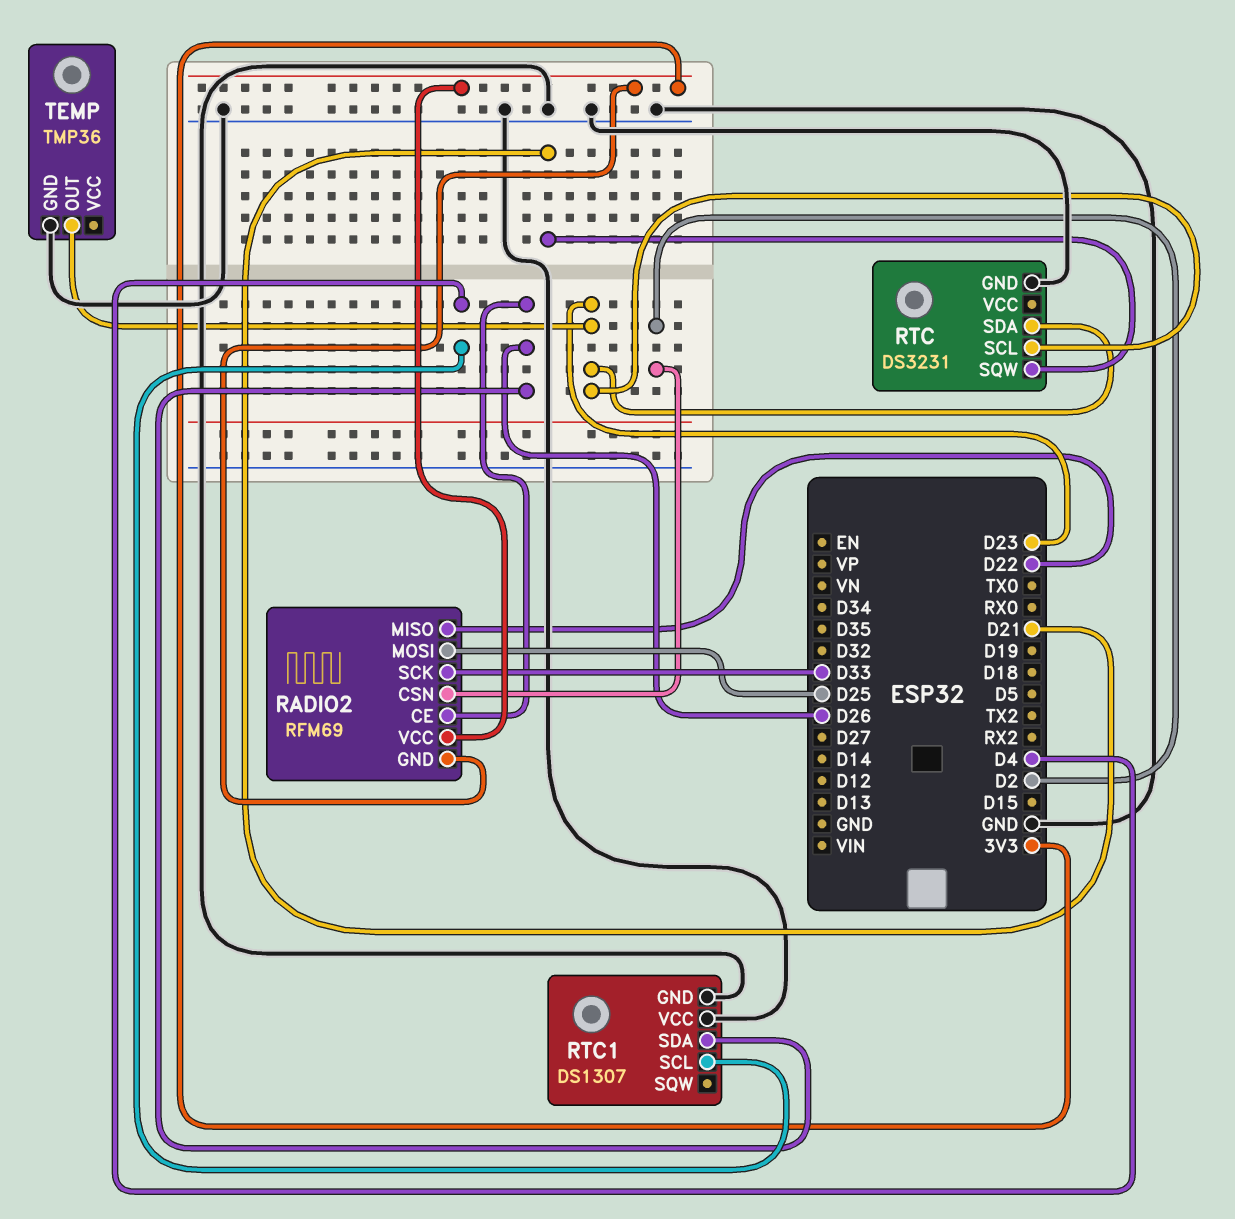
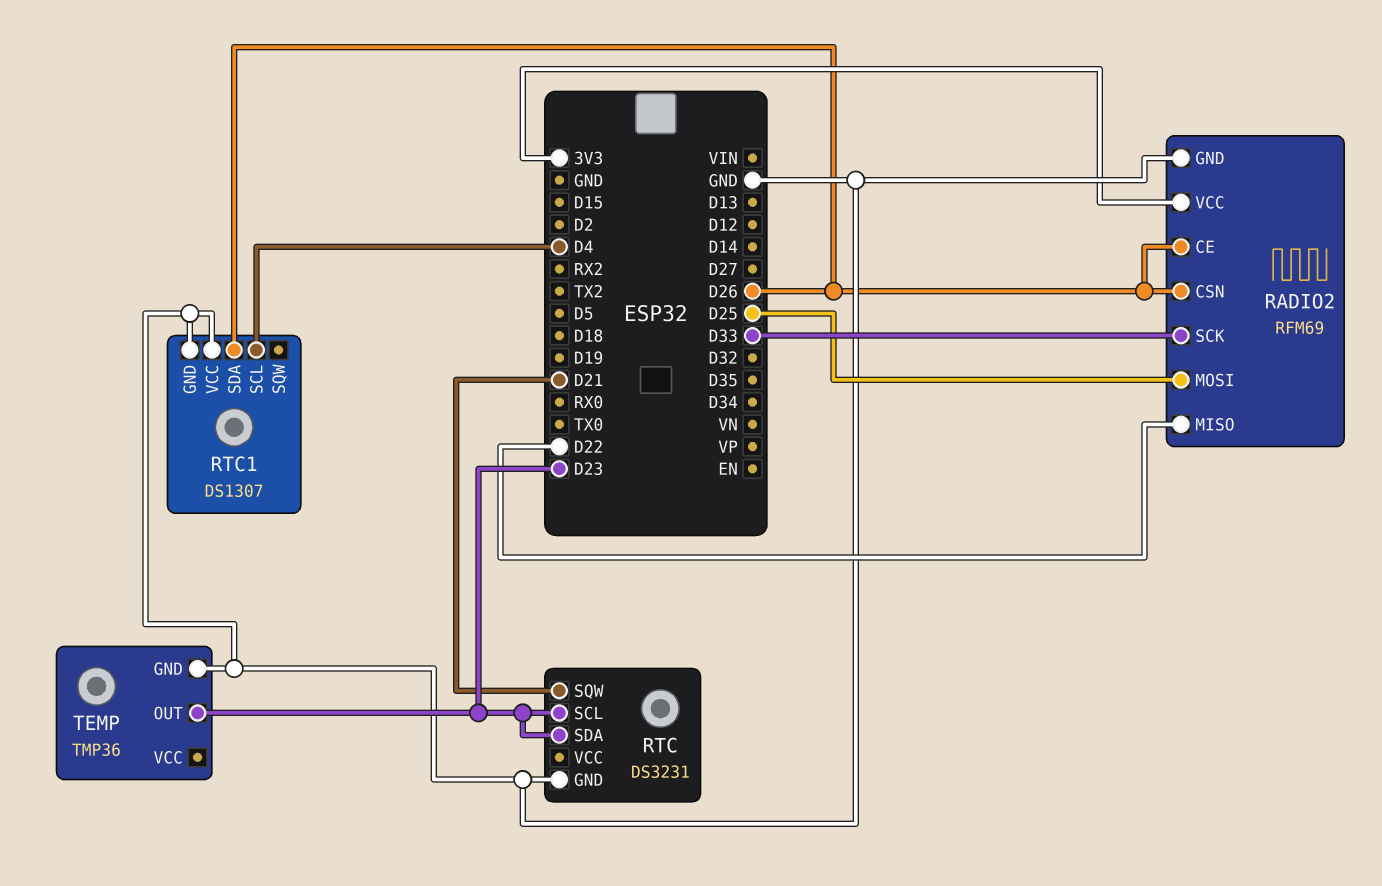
RADIO2 pin CSN: D2 -> D26
RADIO2 pin GND: 3V3 -> GND

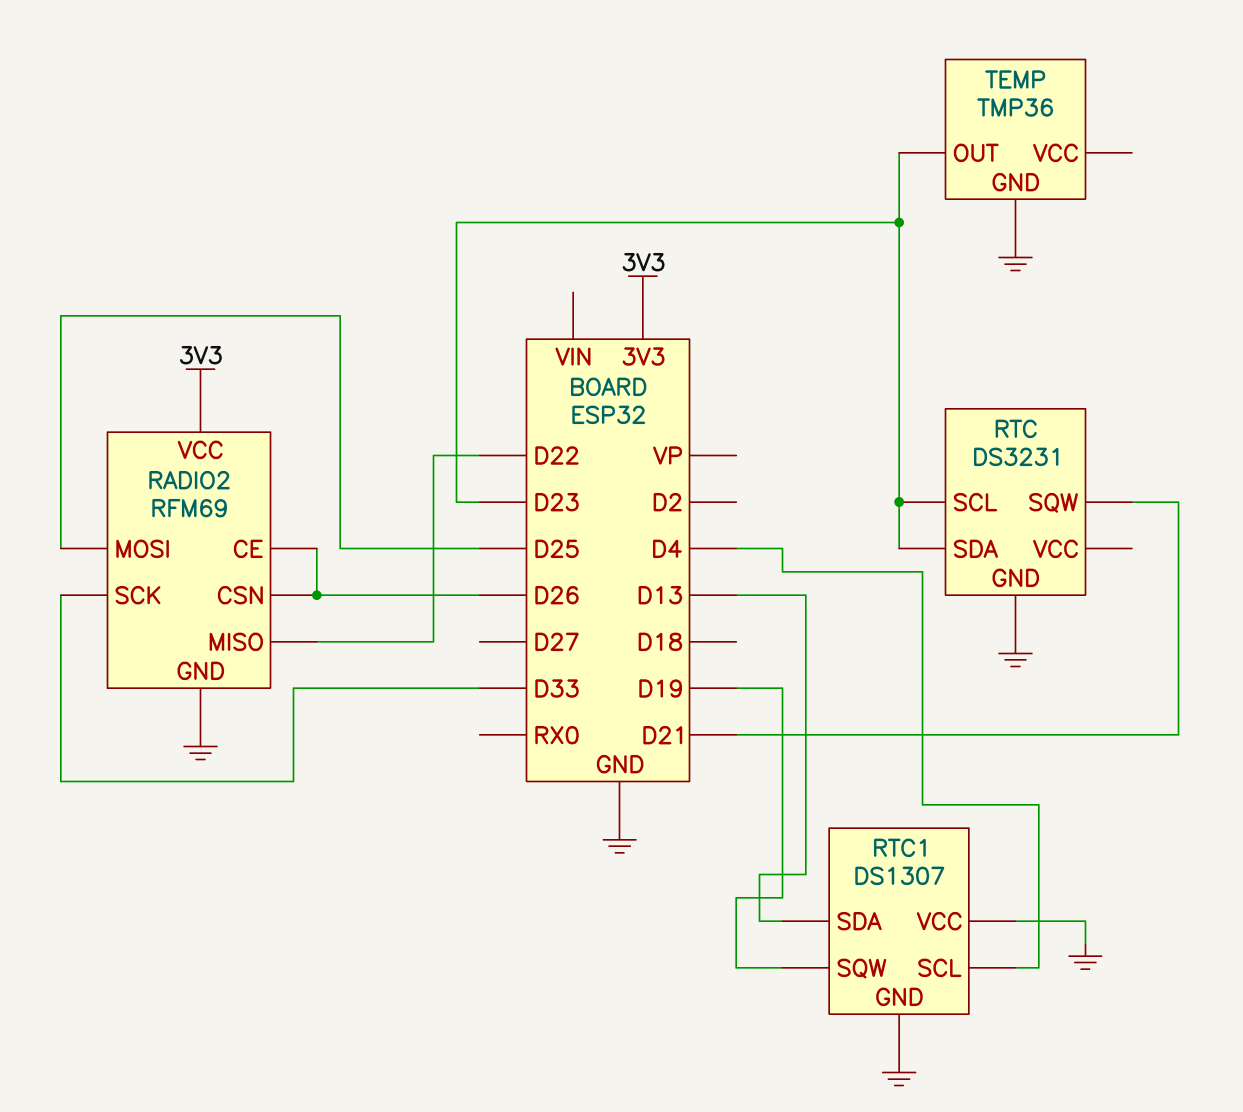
RTC1 pin SDA: D26 -> D13
RTC1 pin SQW: none -> D19

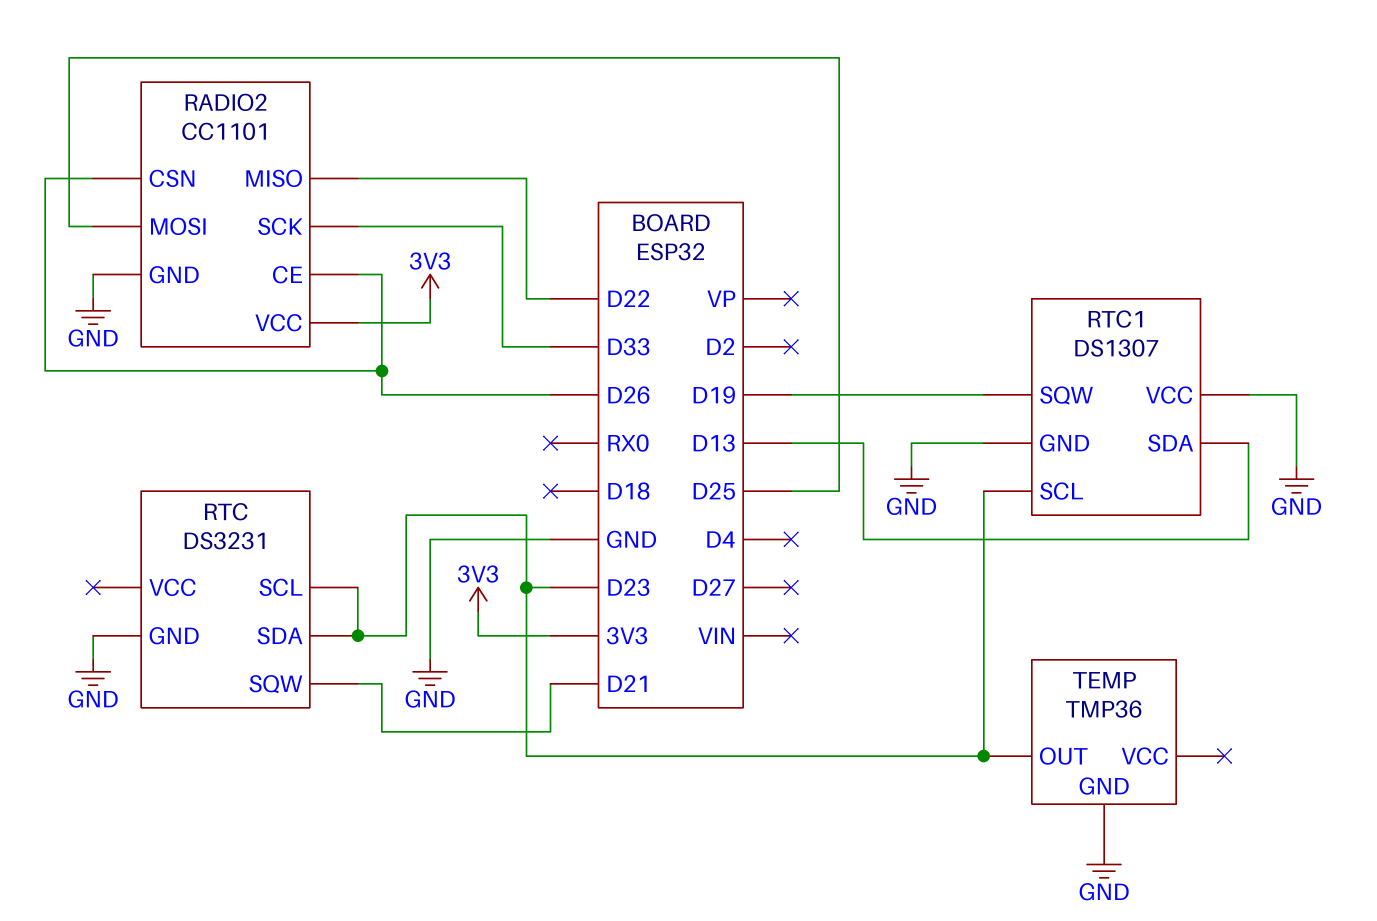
RADIO2: RFM69 -> CC1101
RTC1 pin SCL: D4 -> D23

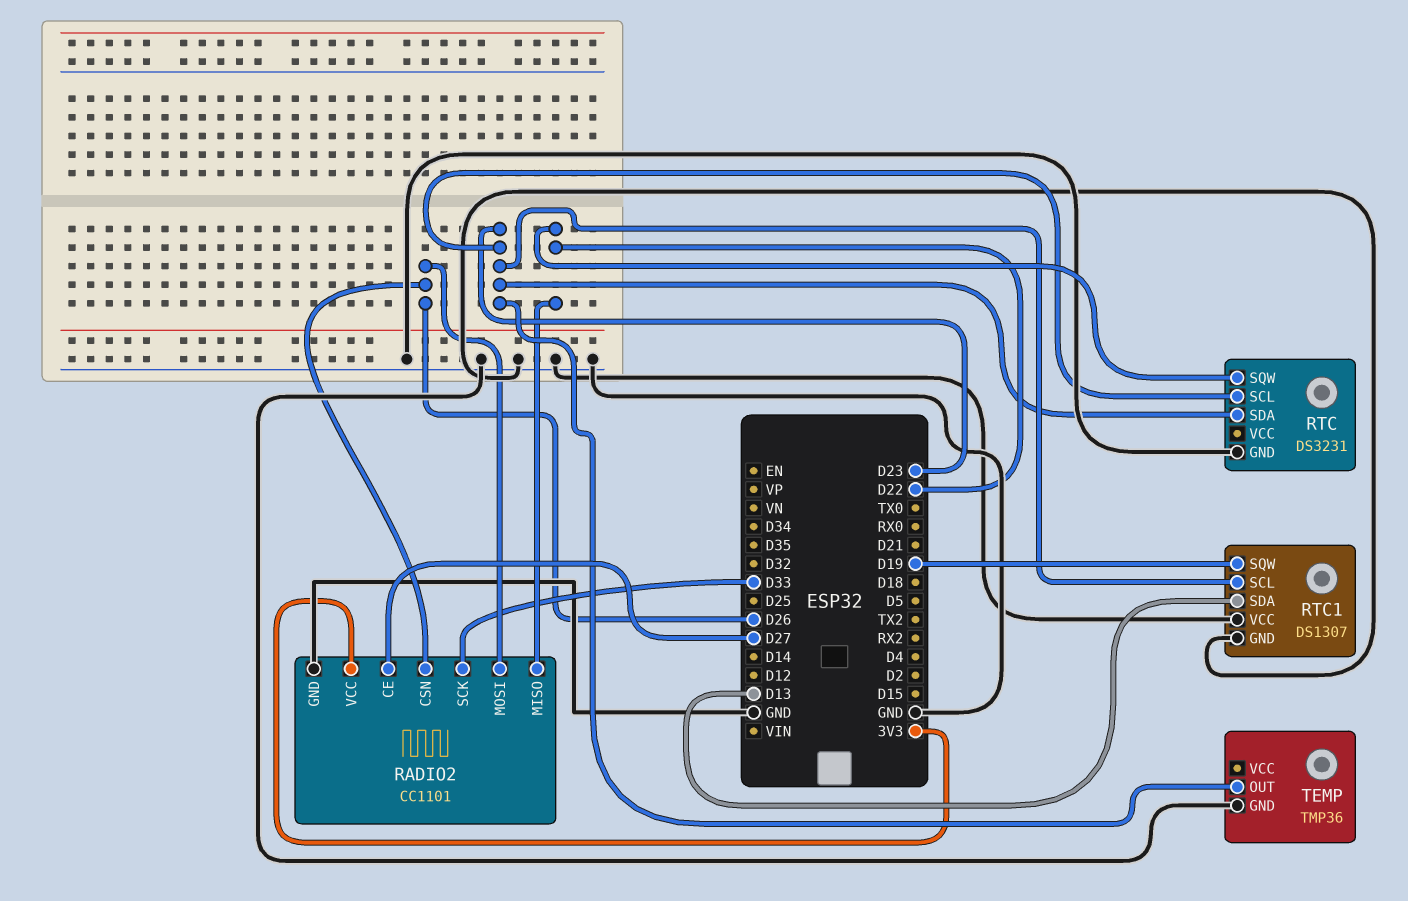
RADIO2 pin CE: D26 -> D27
RADIO2 pin MOSI: D25 -> D26
RTC pin SQW: D21 -> D22

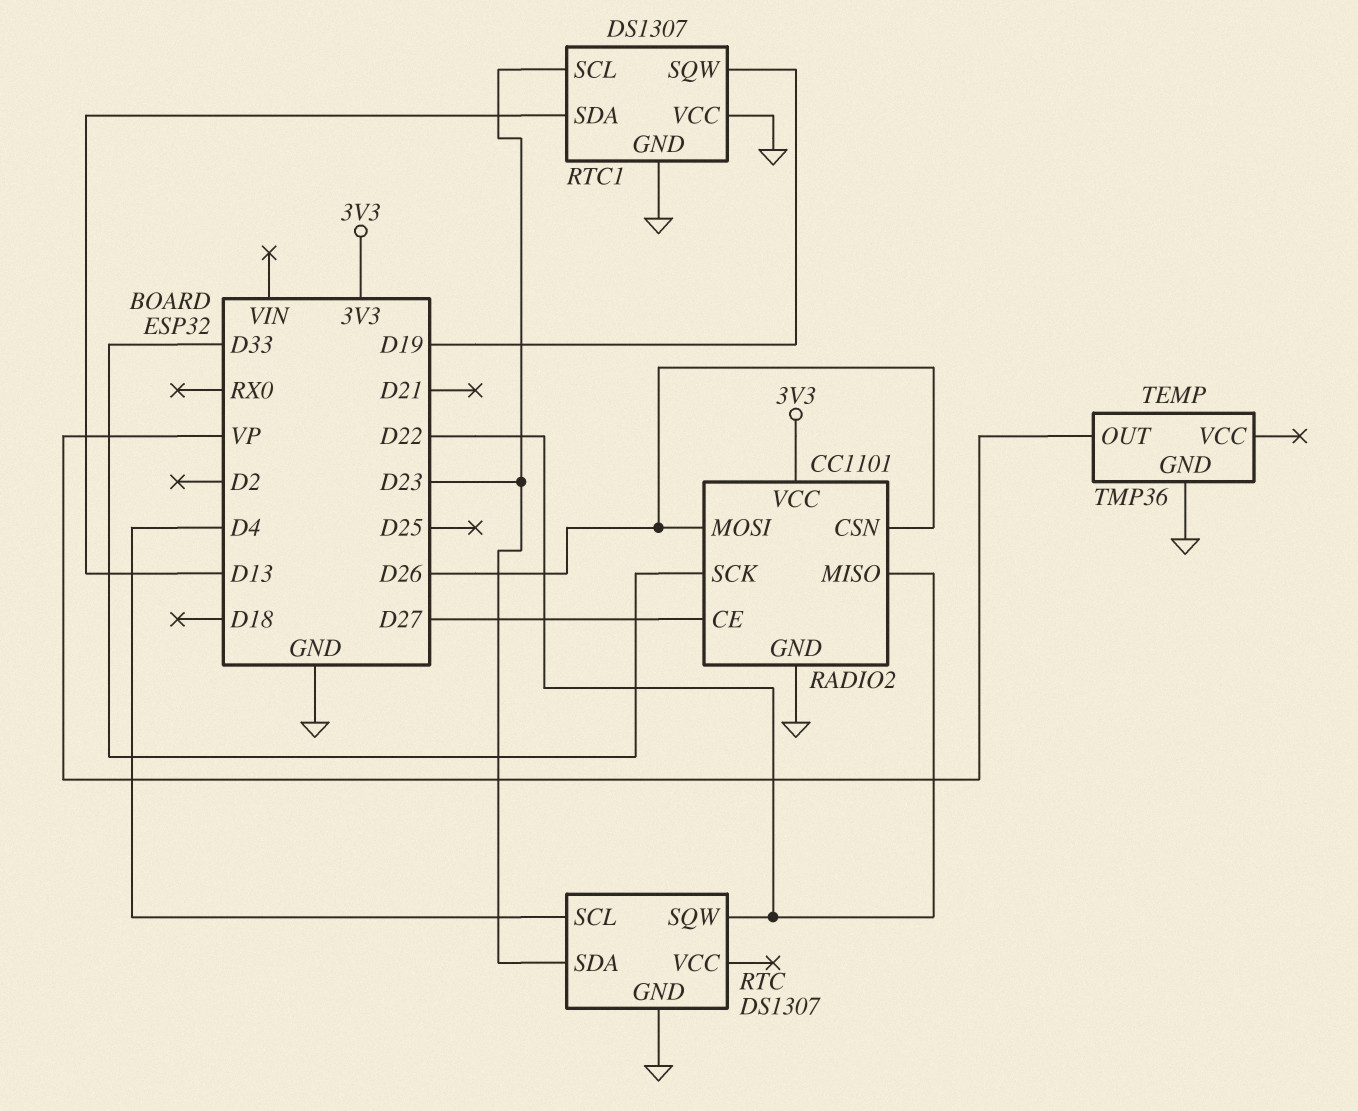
RTC: DS3231 -> DS1307
RTC pin SCL: D23 -> D4
TEMP pin OUT: D23 -> VP

